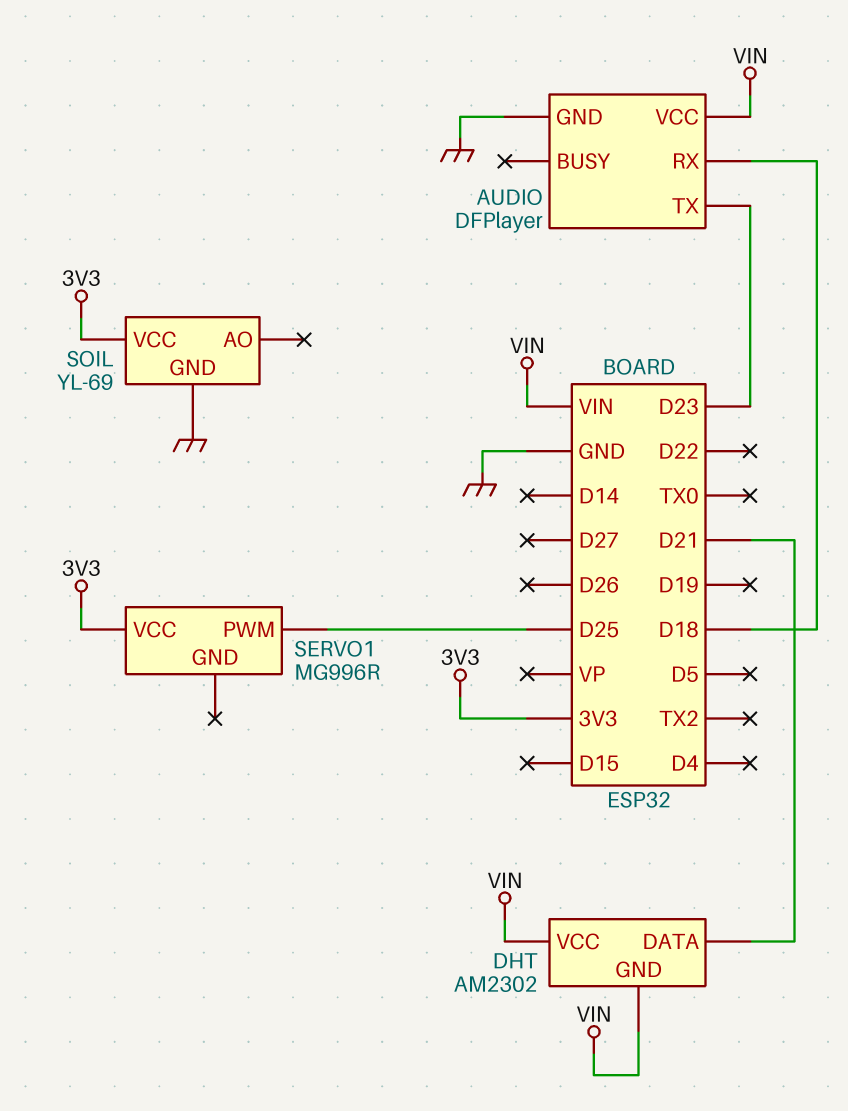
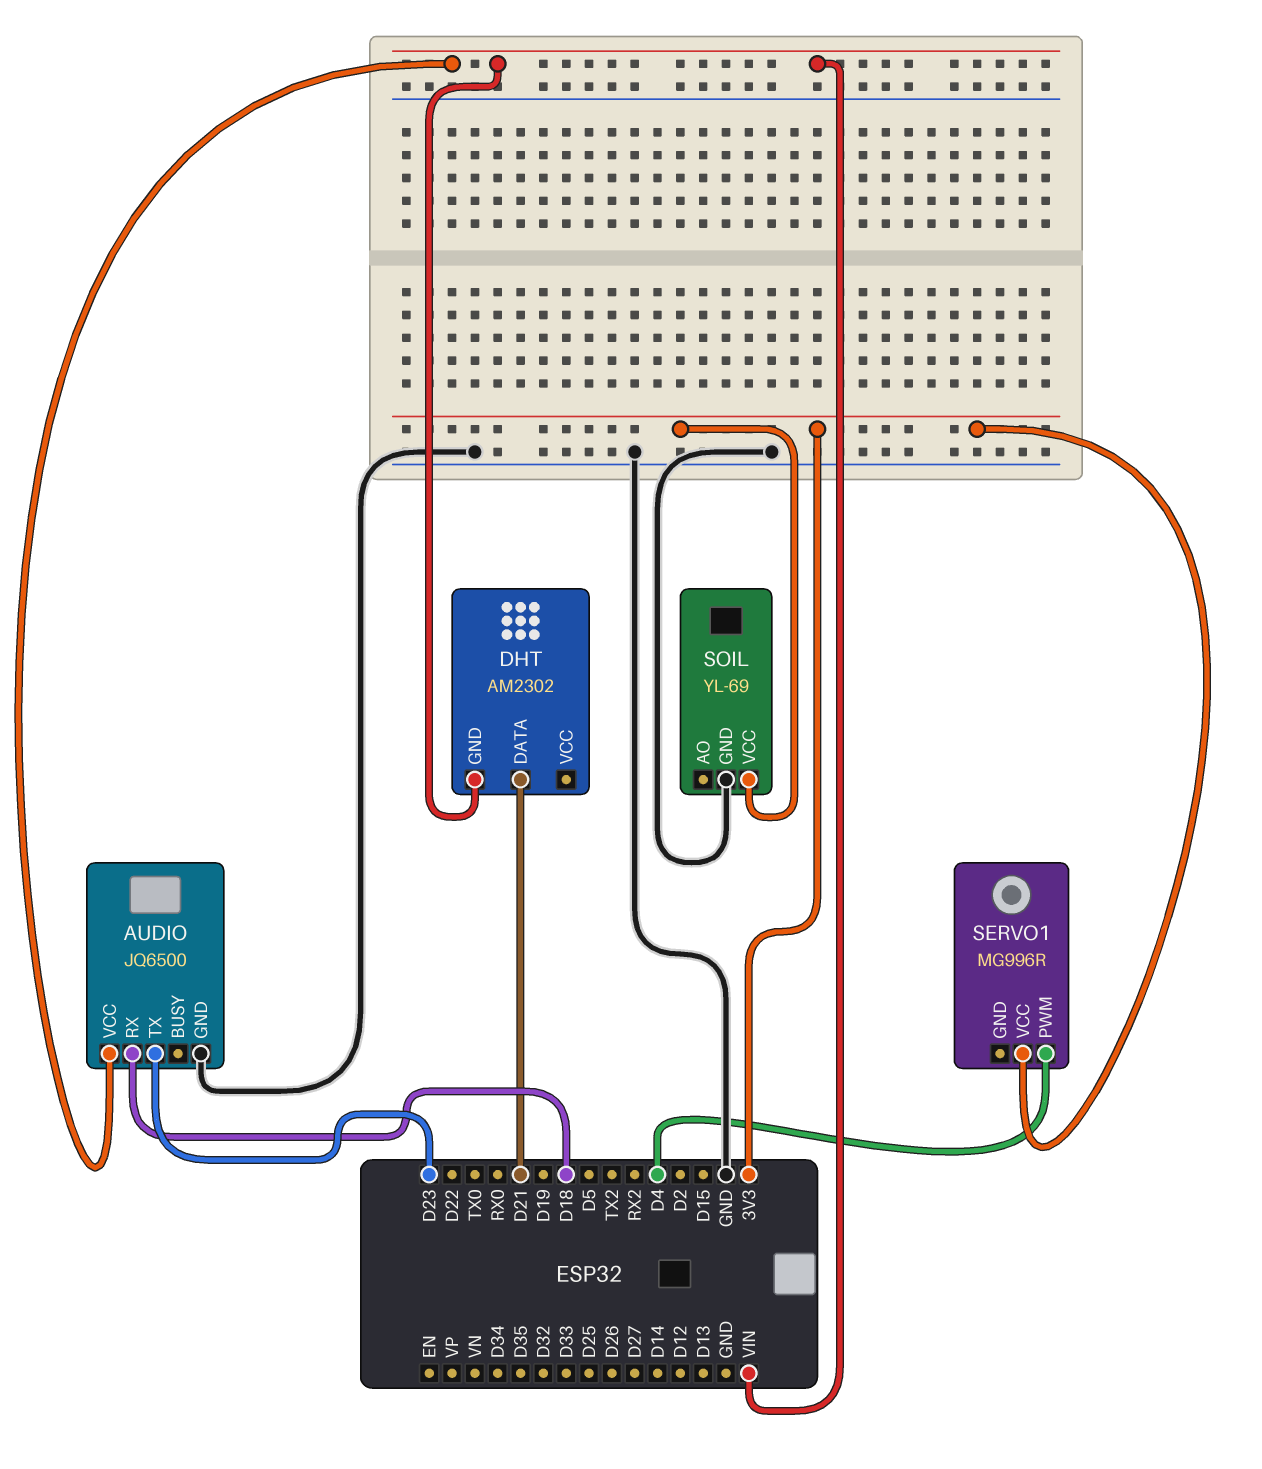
AUDIO: DFPlayer -> JQ6500
DHT pin VCC: VIN -> none
SERVO1 pin PWM: D25 -> D4

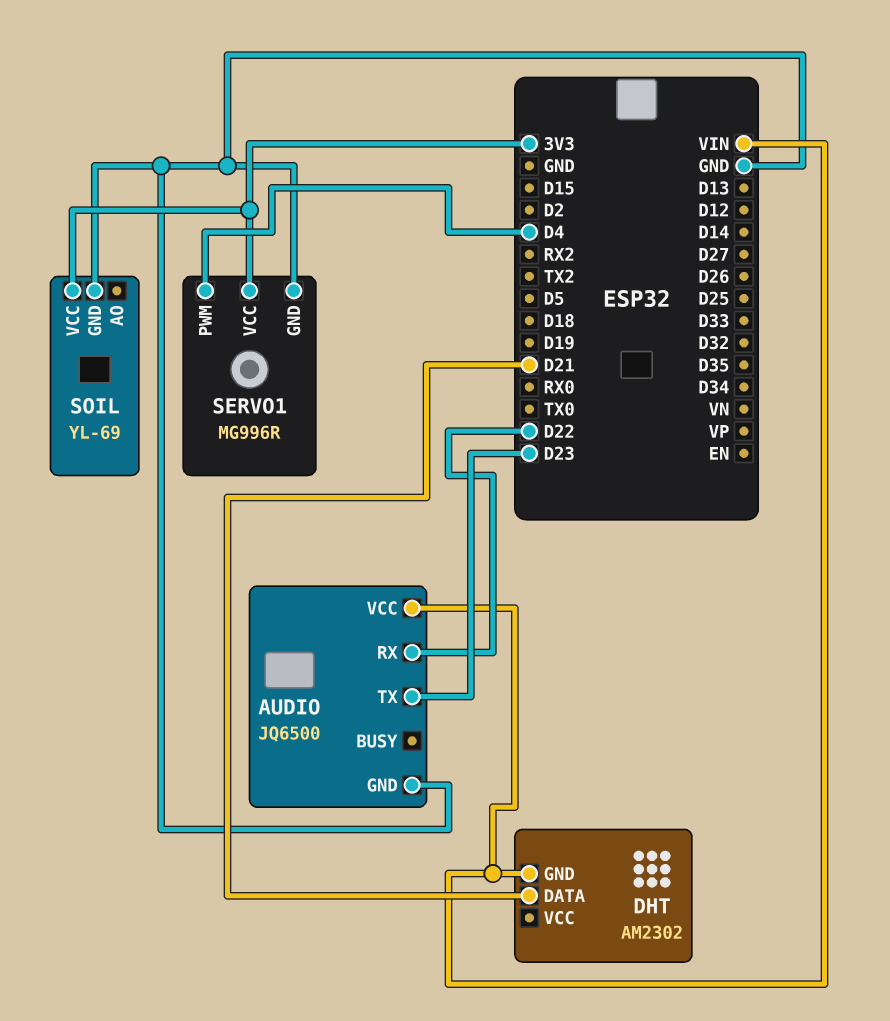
AUDIO pin RX: D18 -> D22
SERVO1 pin GND: none -> GND

